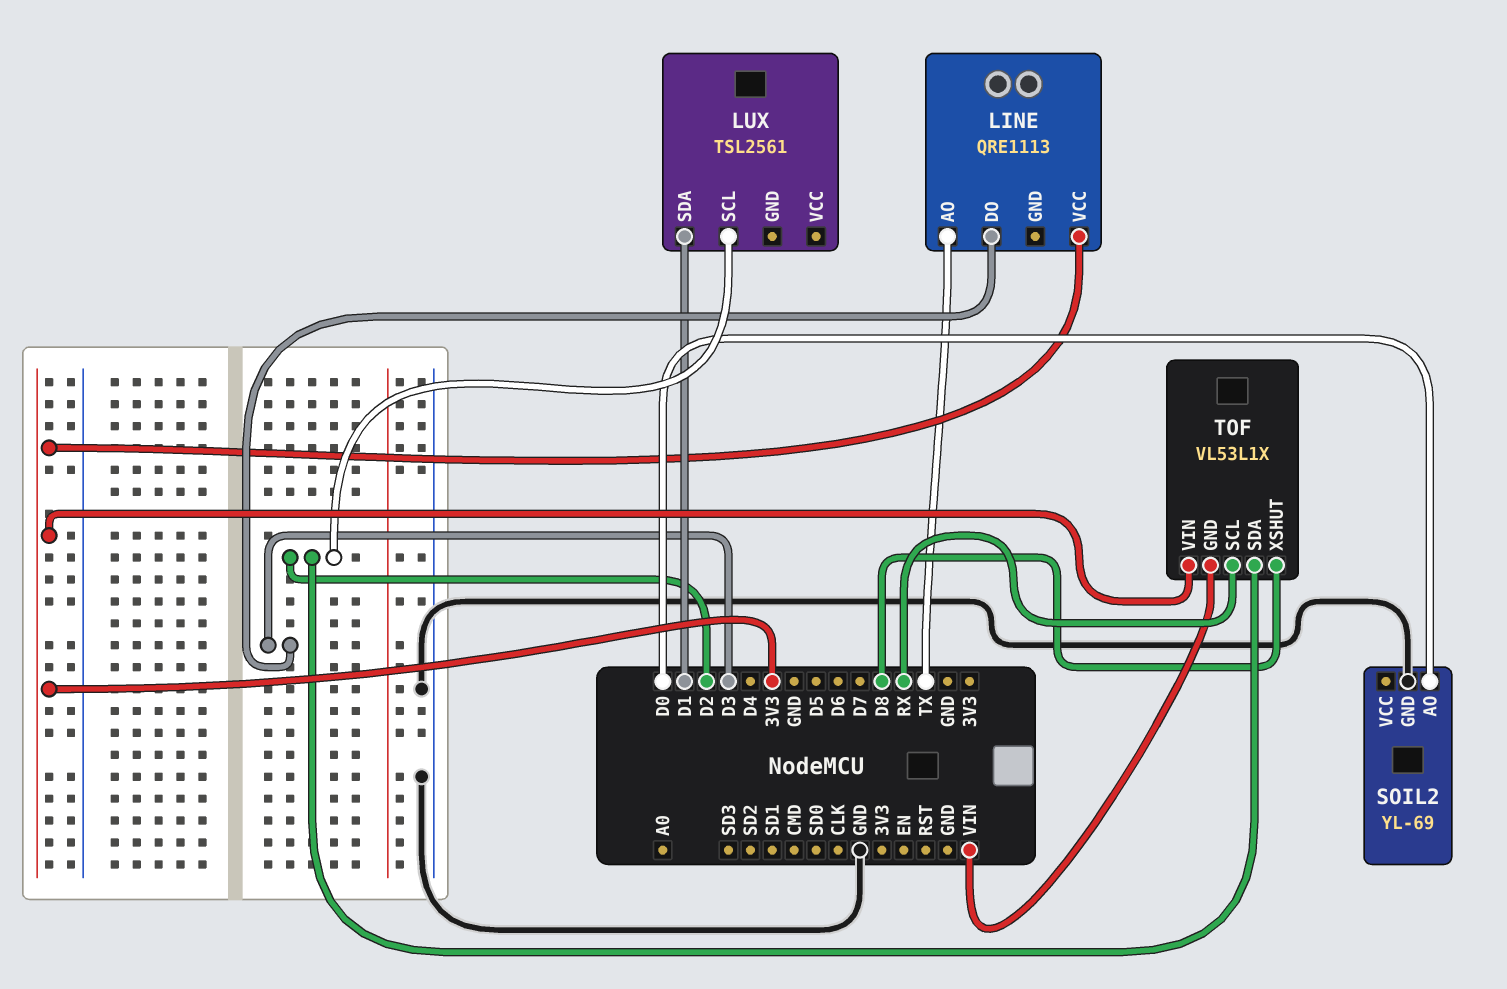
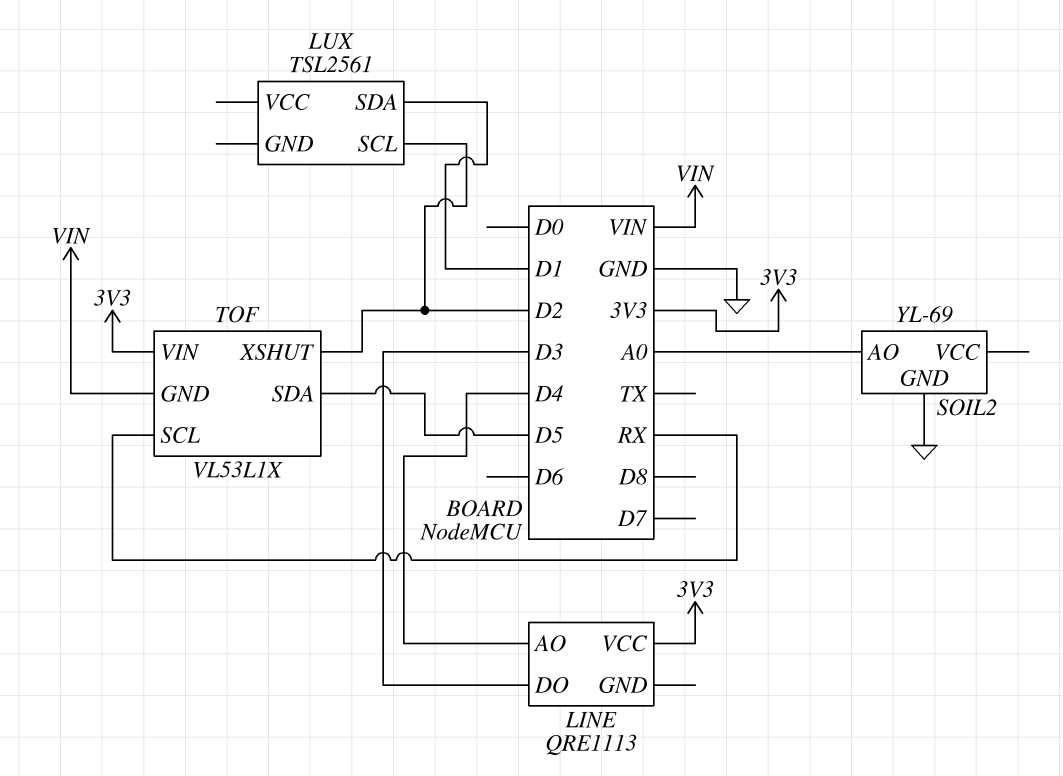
LINE pin AO: TX -> D4
SOIL2 pin AO: D0 -> A0
TOF pin SDA: D2 -> D5
TOF pin XSHUT: D8 -> D2

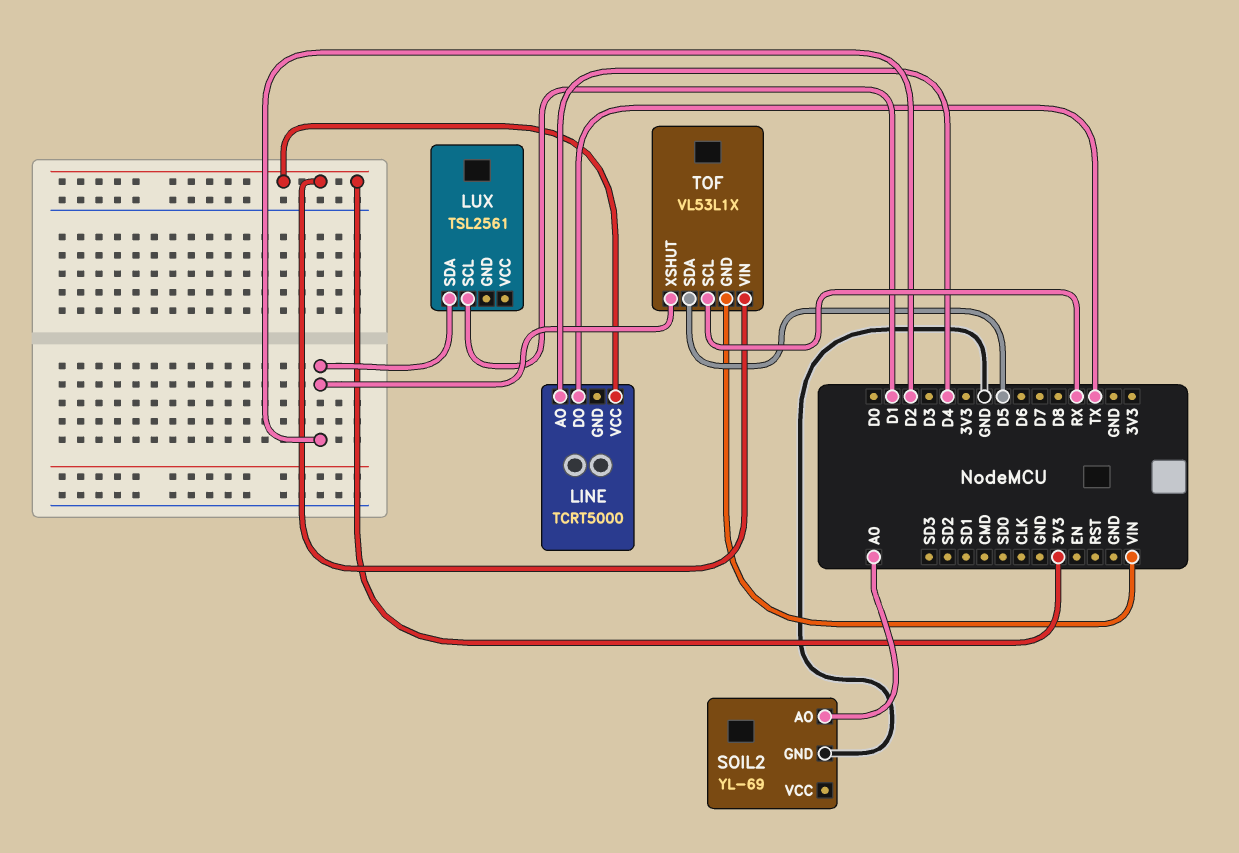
LINE: QRE1113 -> TCRT5000
LINE pin DO: D3 -> TX
LUX pin SCL: D2 -> D1
LUX pin SDA: D1 -> D2

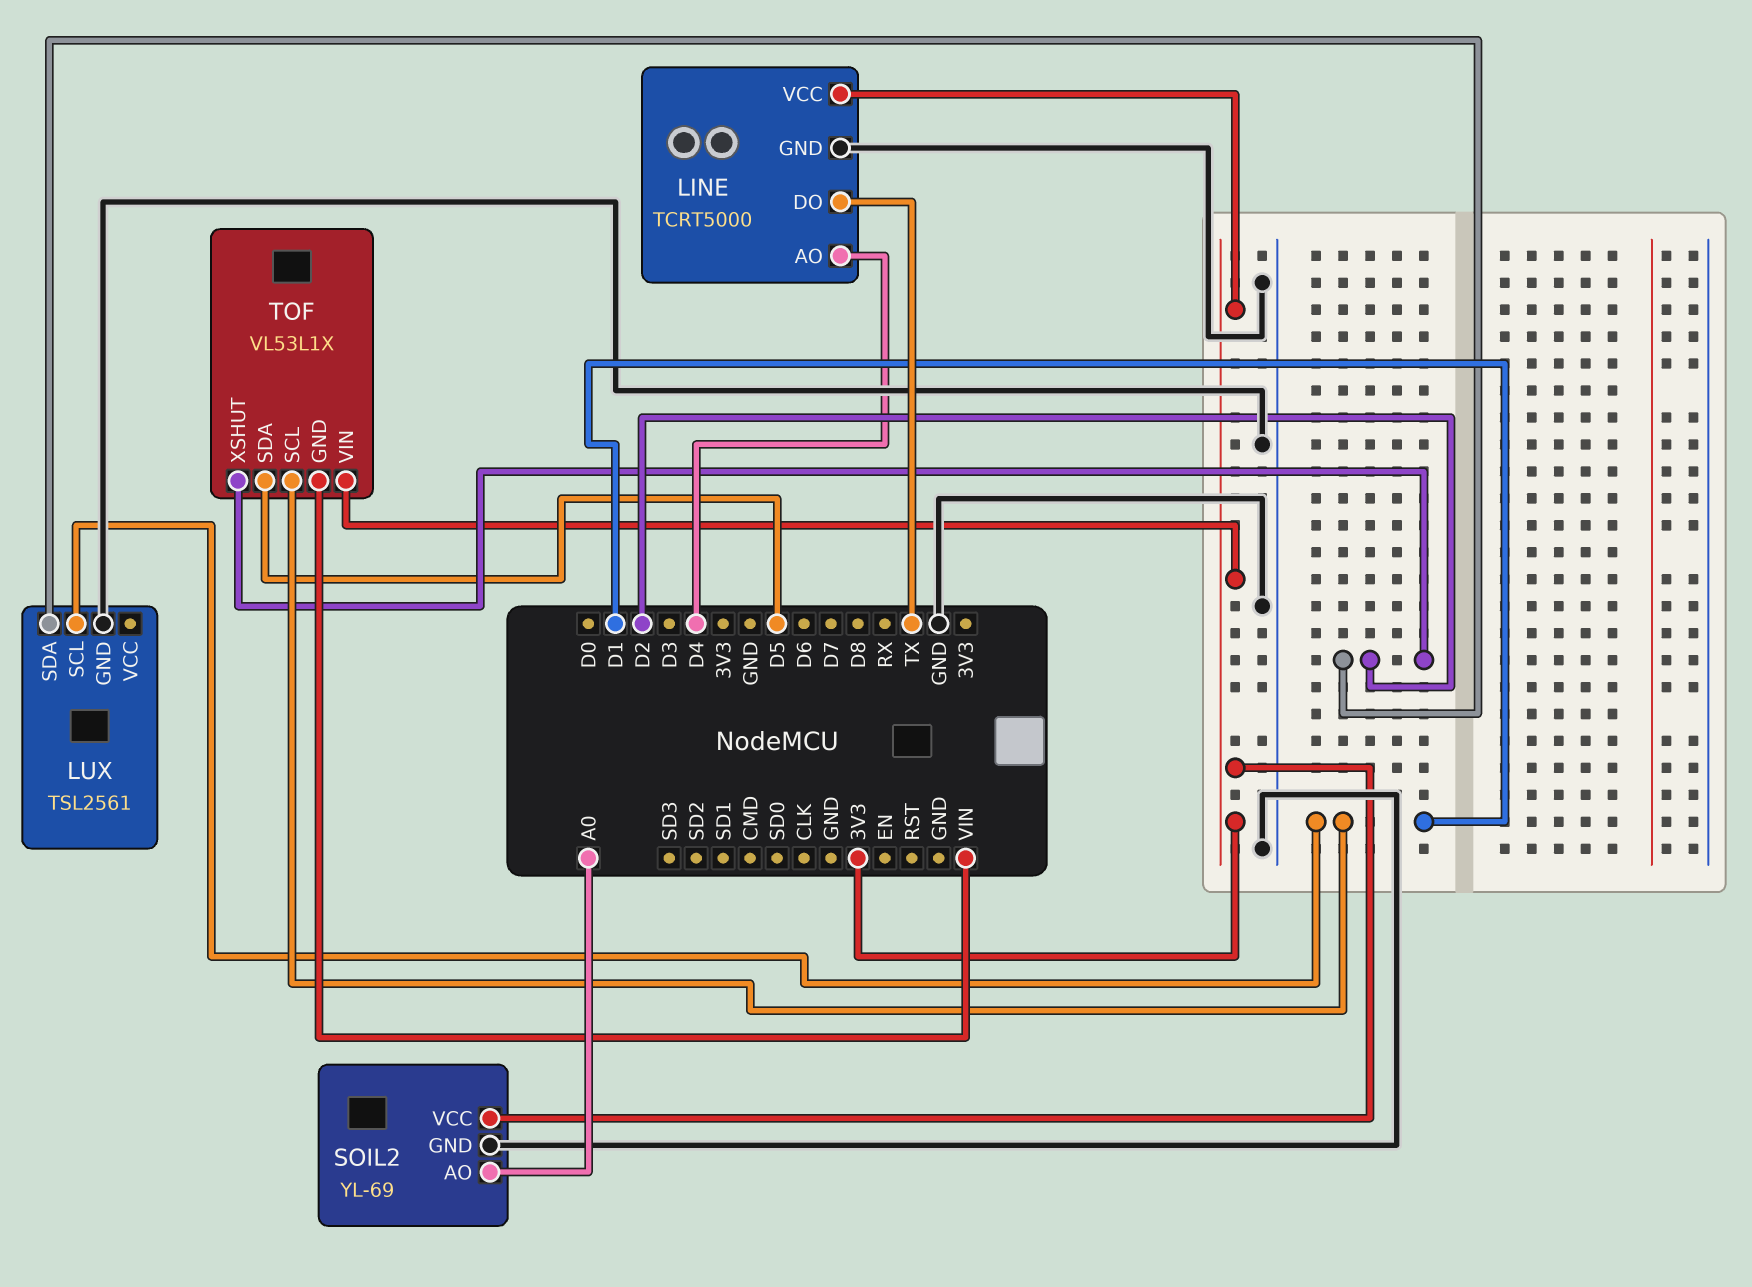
LINE pin GND: none -> GND
LUX pin GND: none -> GND
SOIL2 pin VCC: none -> 3V3
TOF pin SCL: RX -> D1

